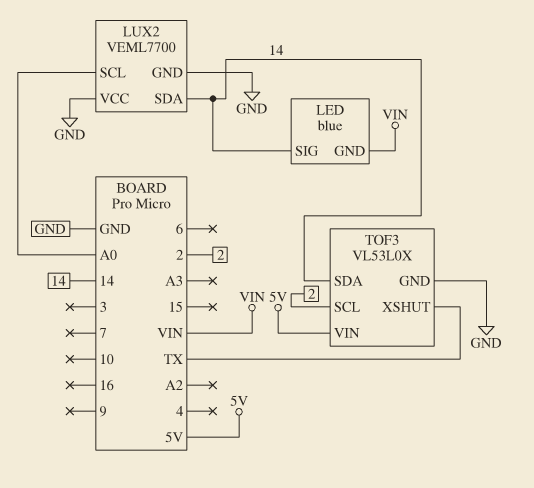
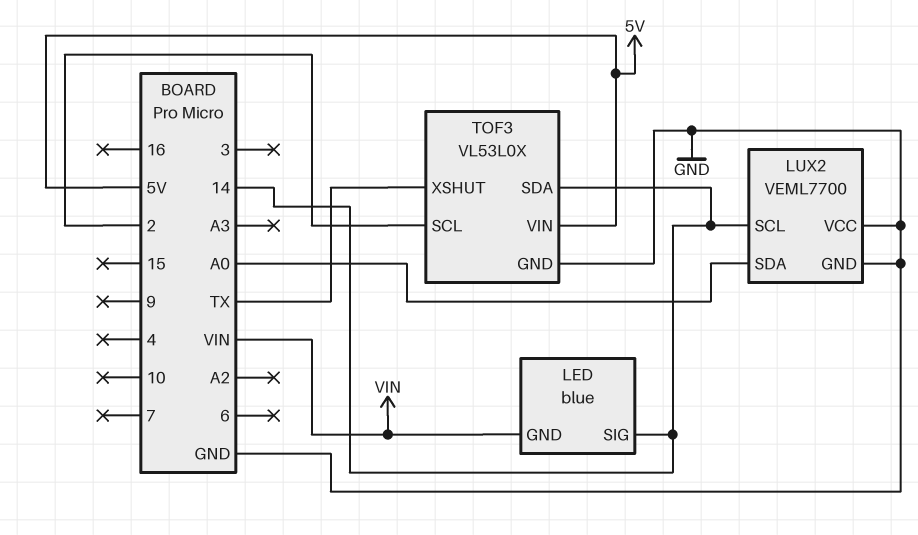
LUX2 pin SCL: A0 -> 14
LUX2 pin SDA: 14 -> A0

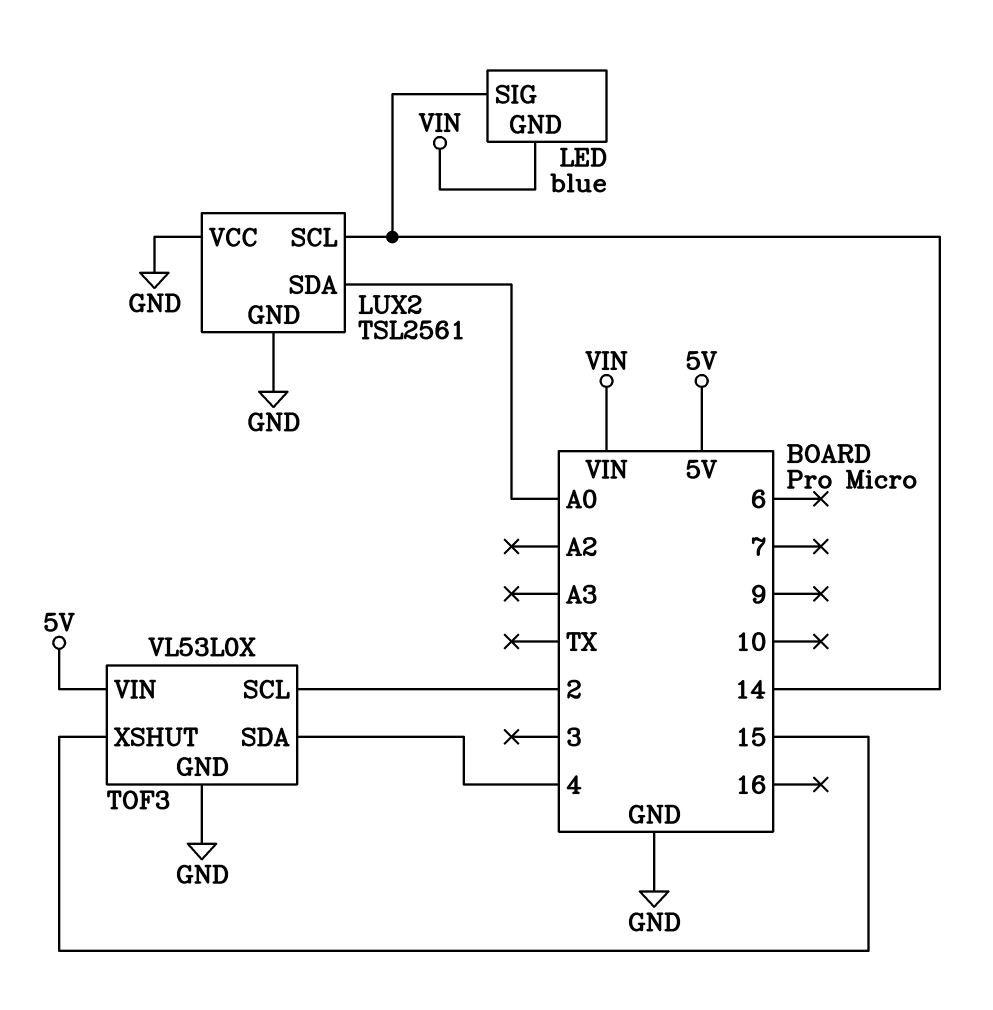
LUX2: VEML7700 -> TSL2561
TOF3 pin SDA: 14 -> 4
TOF3 pin XSHUT: TX -> 15

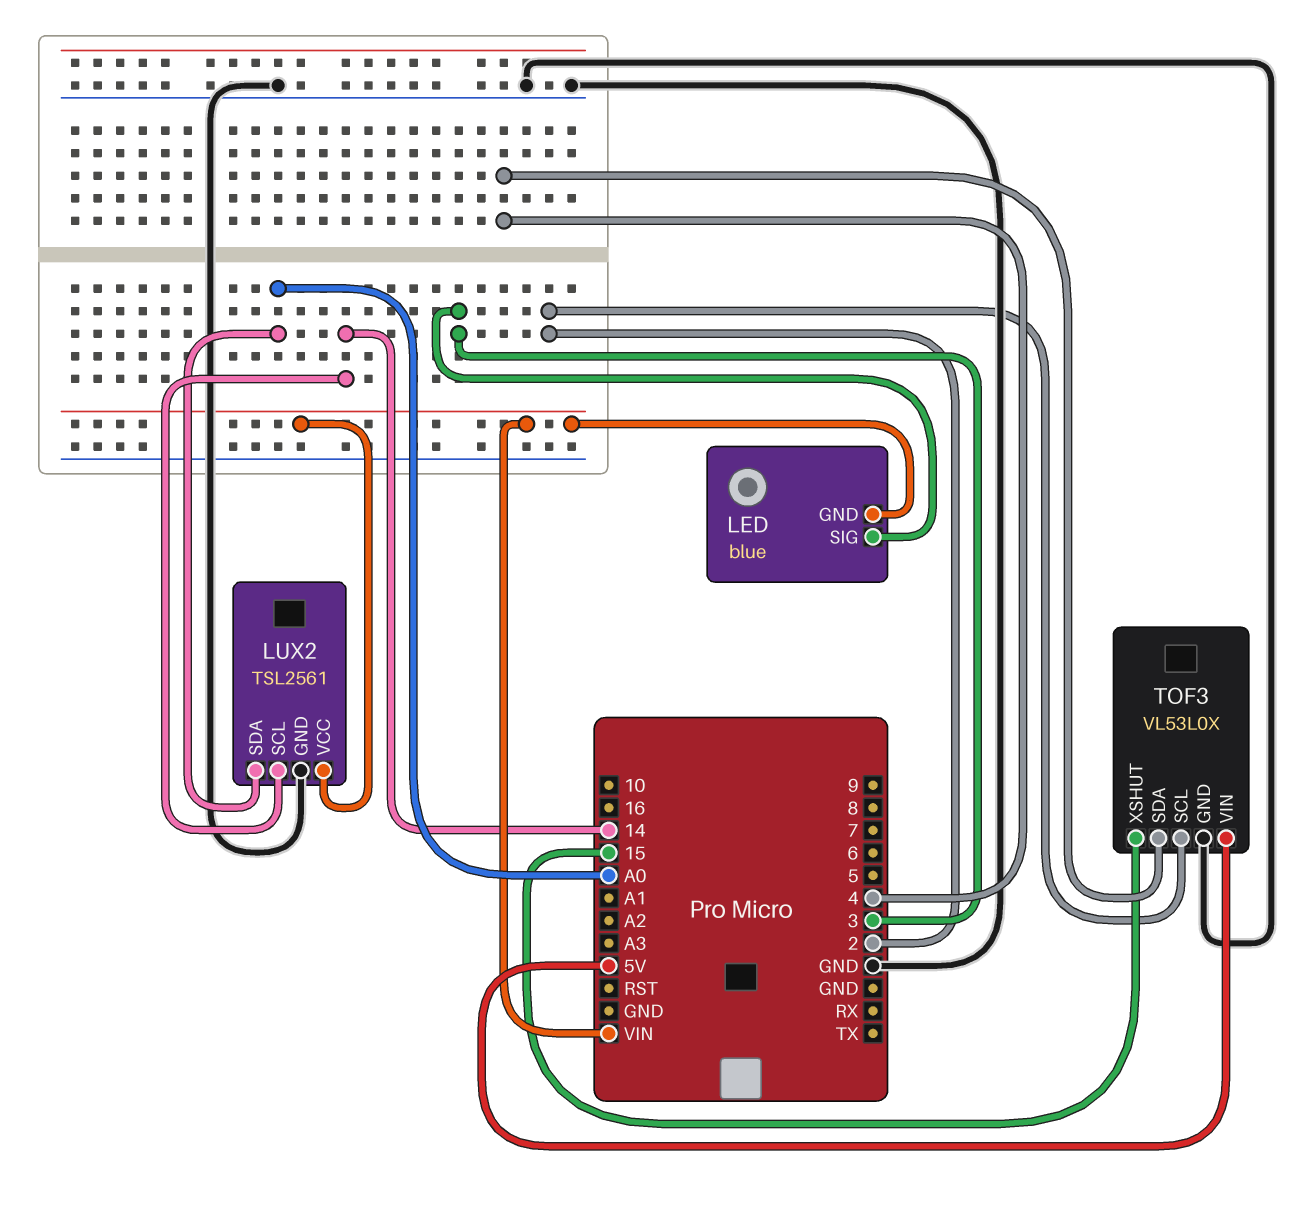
LED pin SIG: 14 -> 3
LUX2 pin VCC: GND -> VIN

